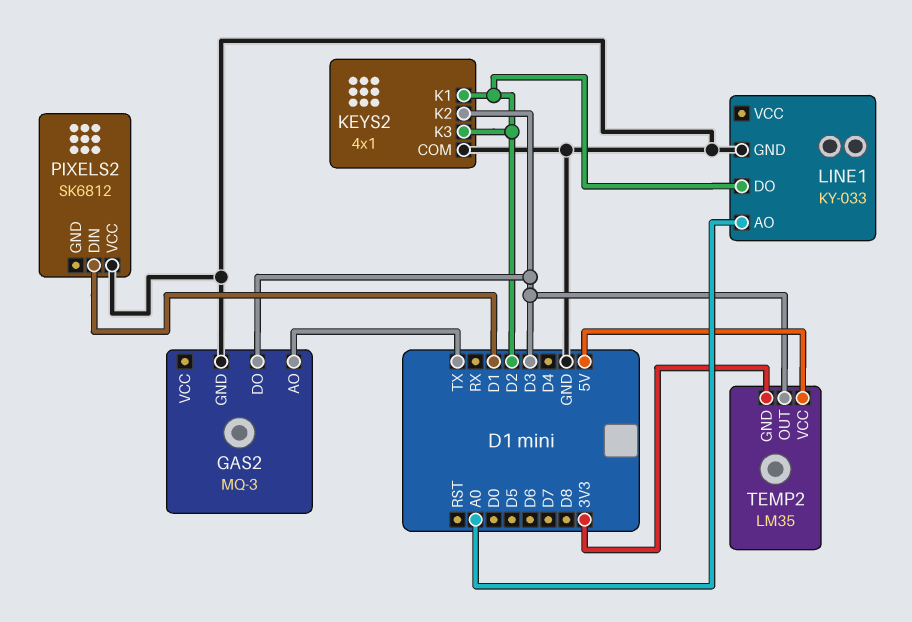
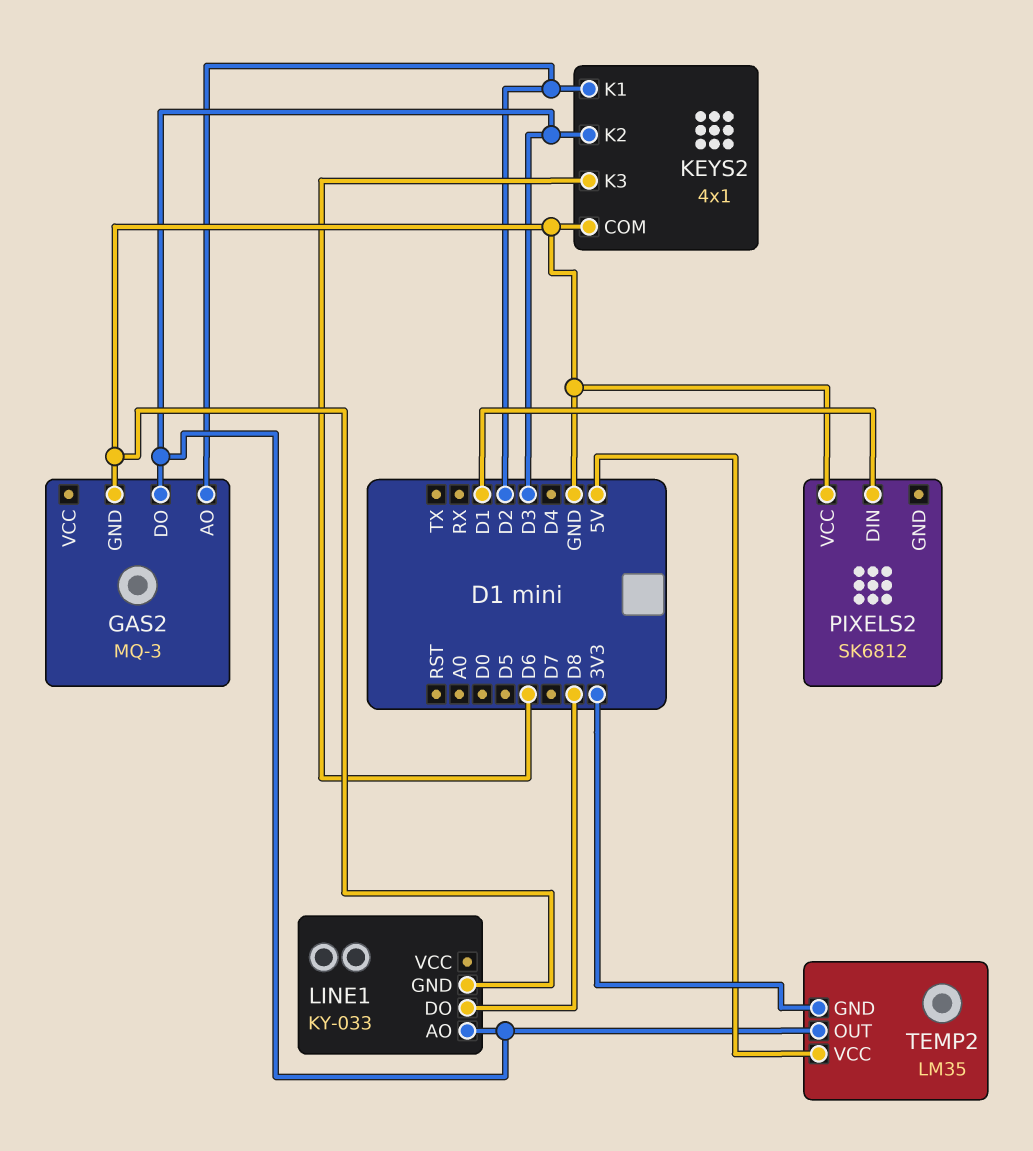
GAS2 pin AO: TX -> D2
KEYS2 pin K3: D2 -> D6
LINE1 pin AO: A0 -> D3
LINE1 pin DO: D2 -> D8

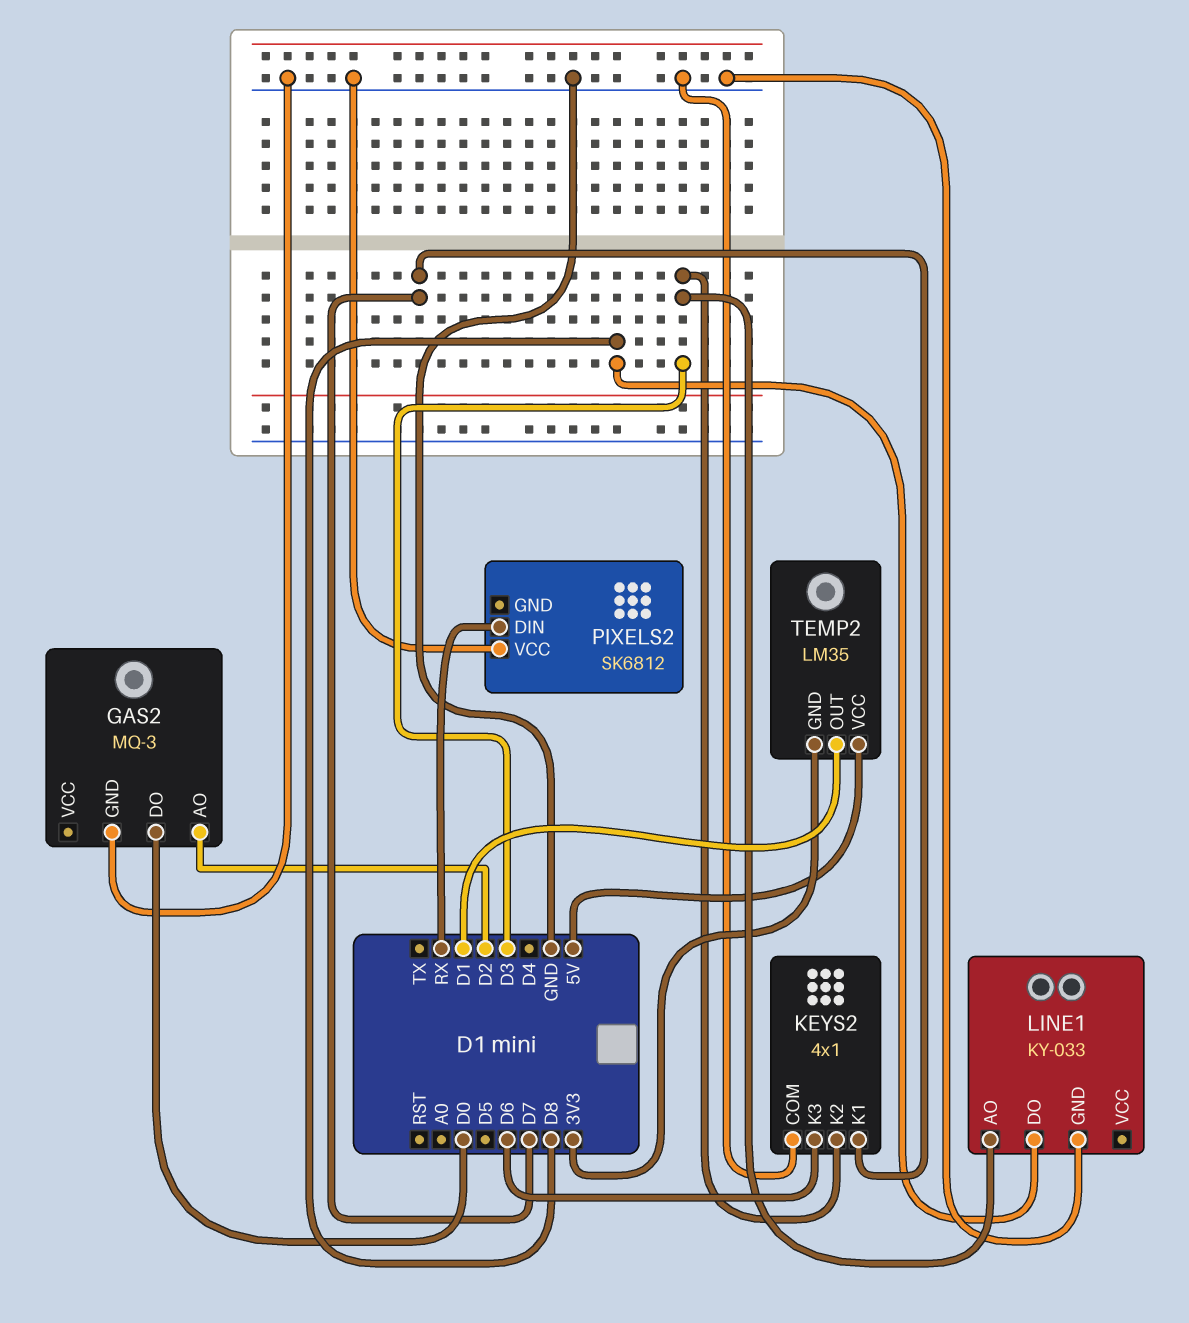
GAS2 pin DO: D3 -> D0
KEYS2 pin K1: D2 -> D7
PIXELS2 pin DIN: D1 -> RX
TEMP2 pin OUT: D3 -> D1

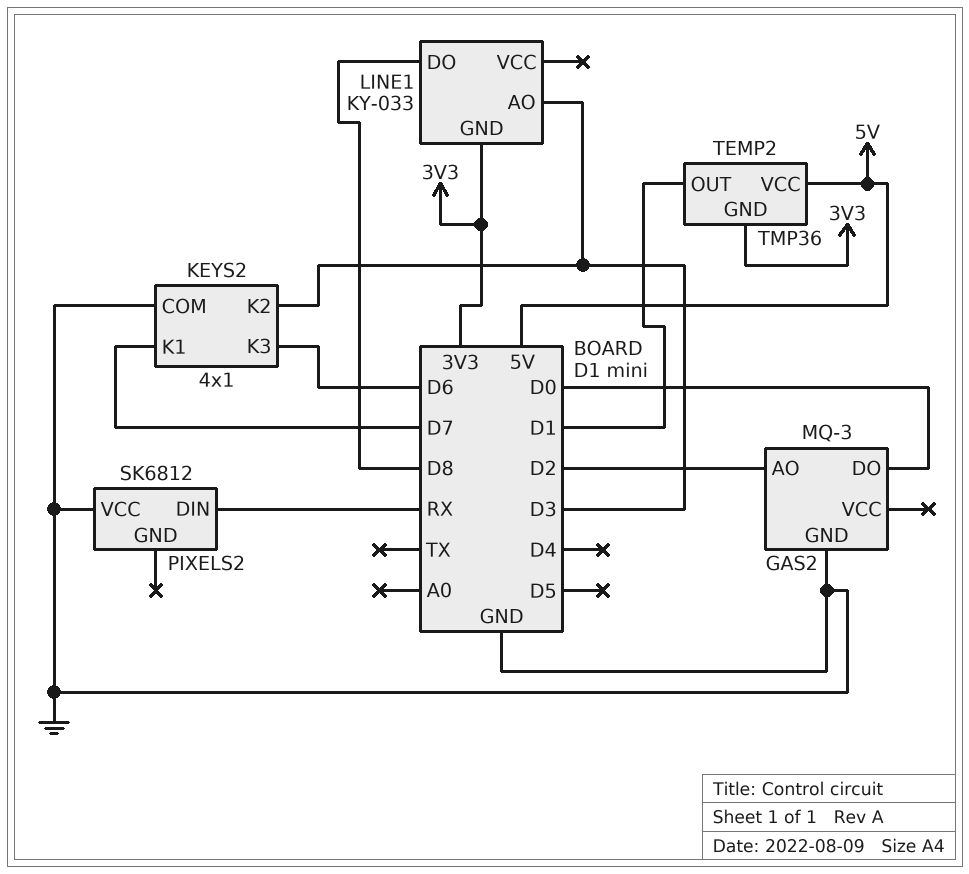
LINE1 pin GND: GND -> 3V3
TEMP2: LM35 -> TMP36

